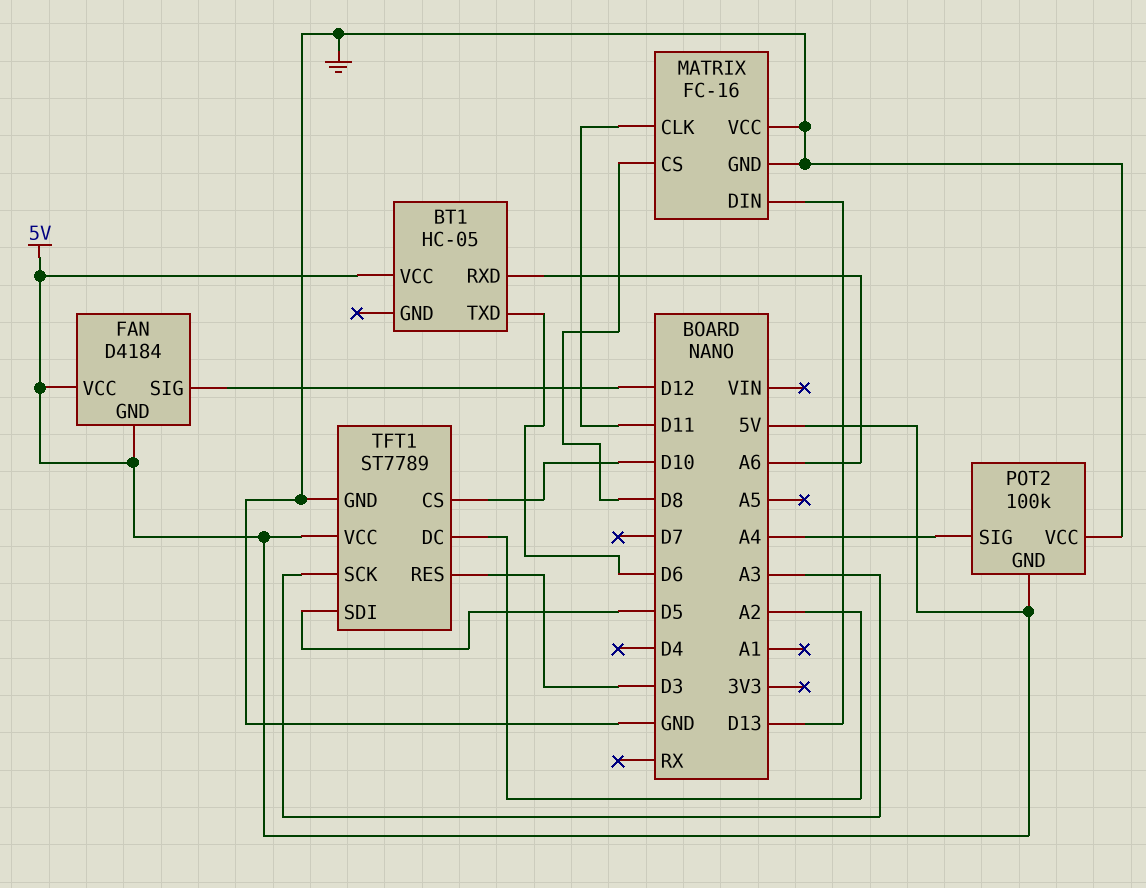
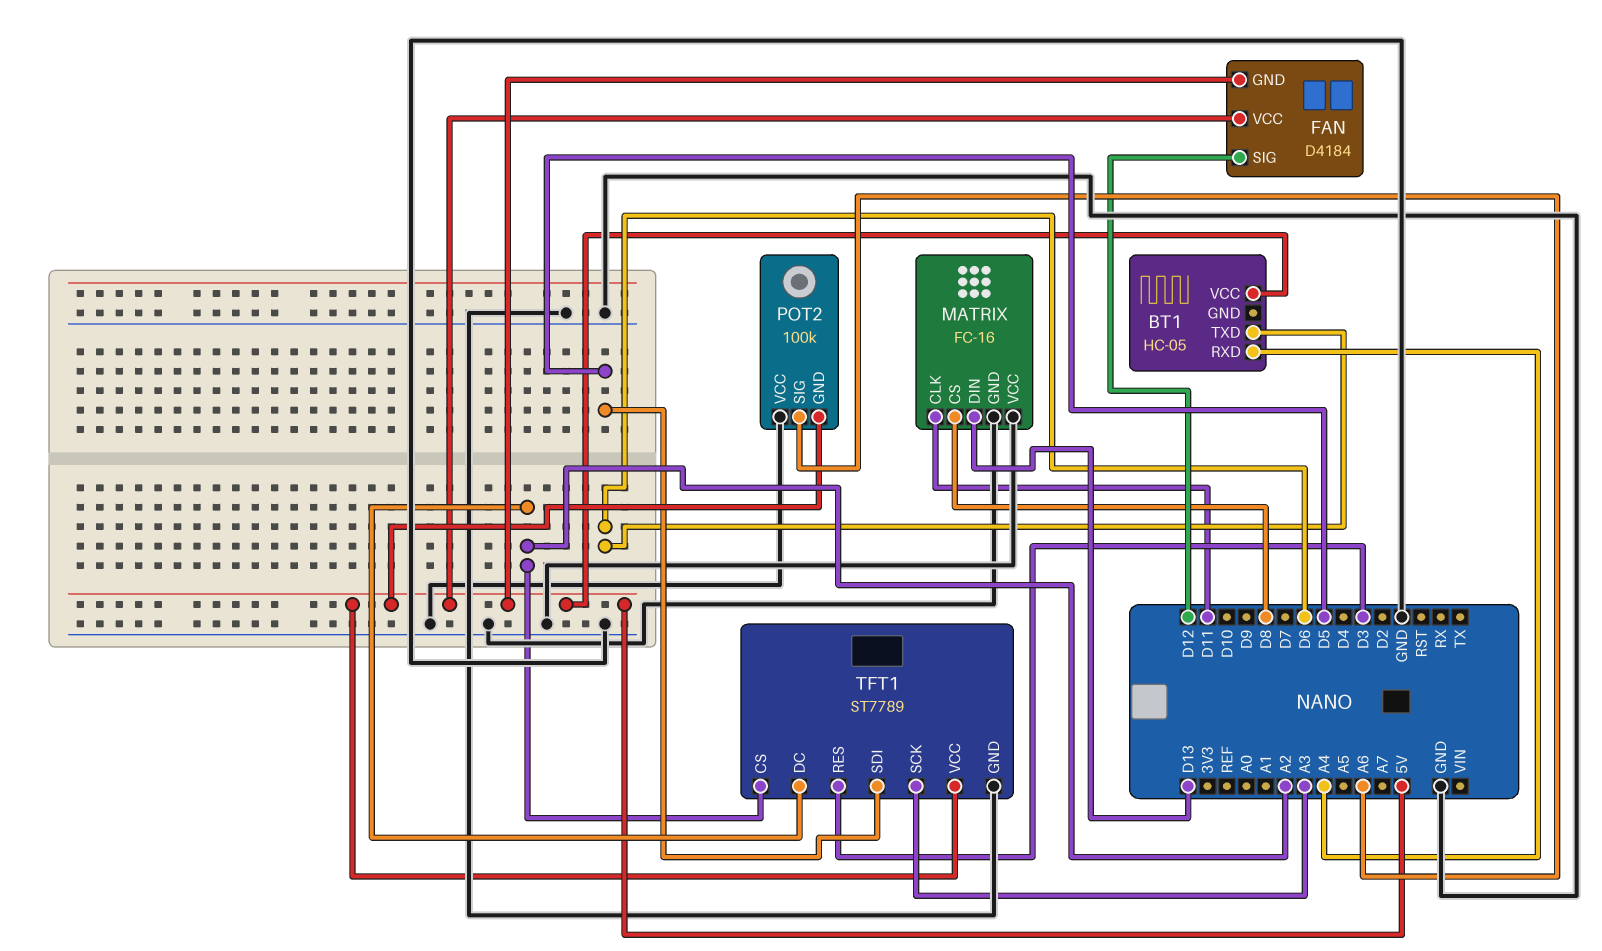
BT1 pin RXD: A6 -> A4
POT2 pin SIG: A4 -> A6
TFT1 pin CS: D10 -> A2

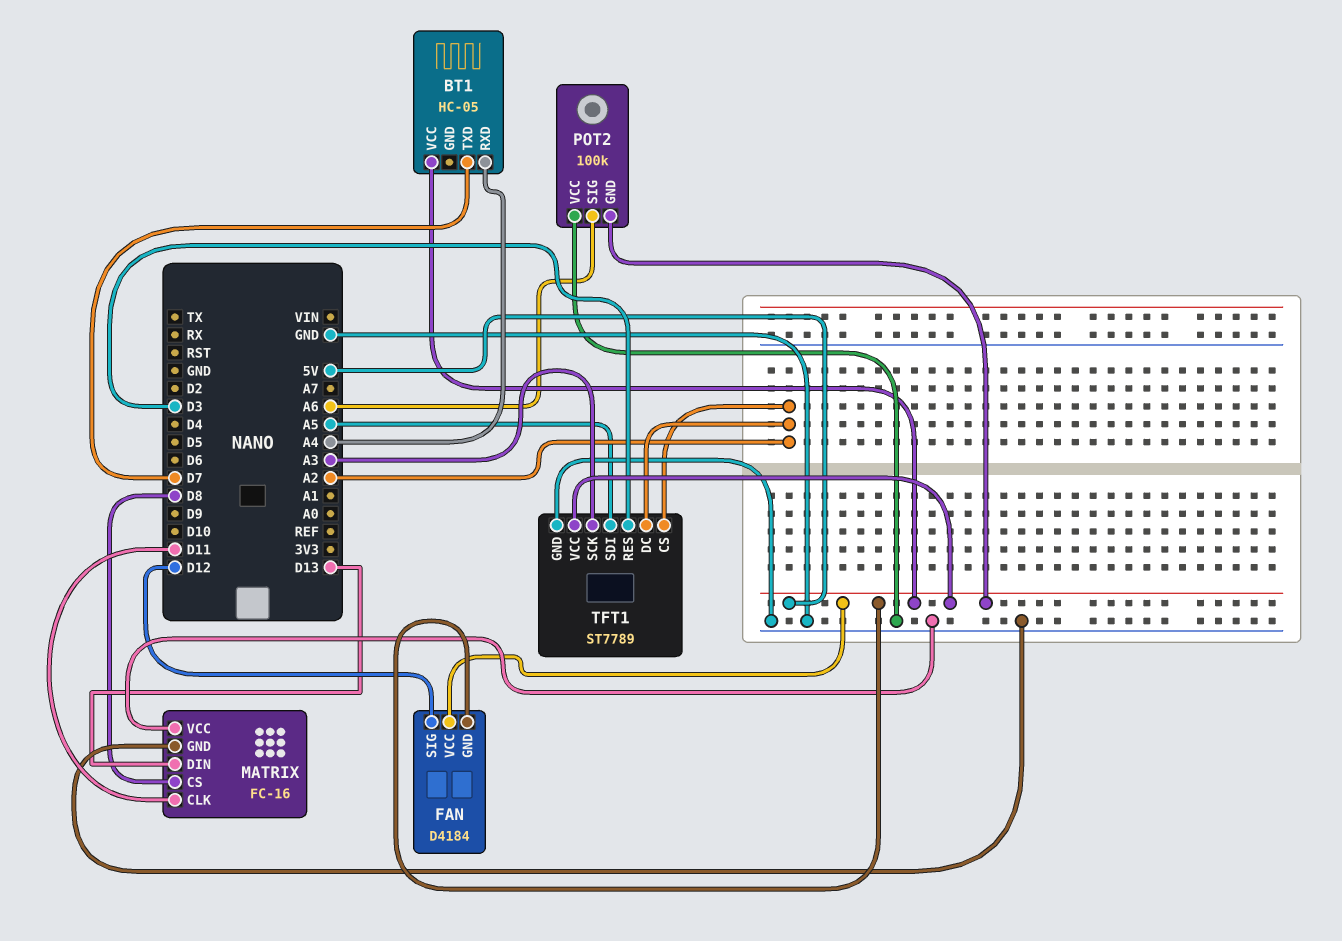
BT1 pin TXD: D6 -> D7
TFT1 pin SDI: D5 -> A5

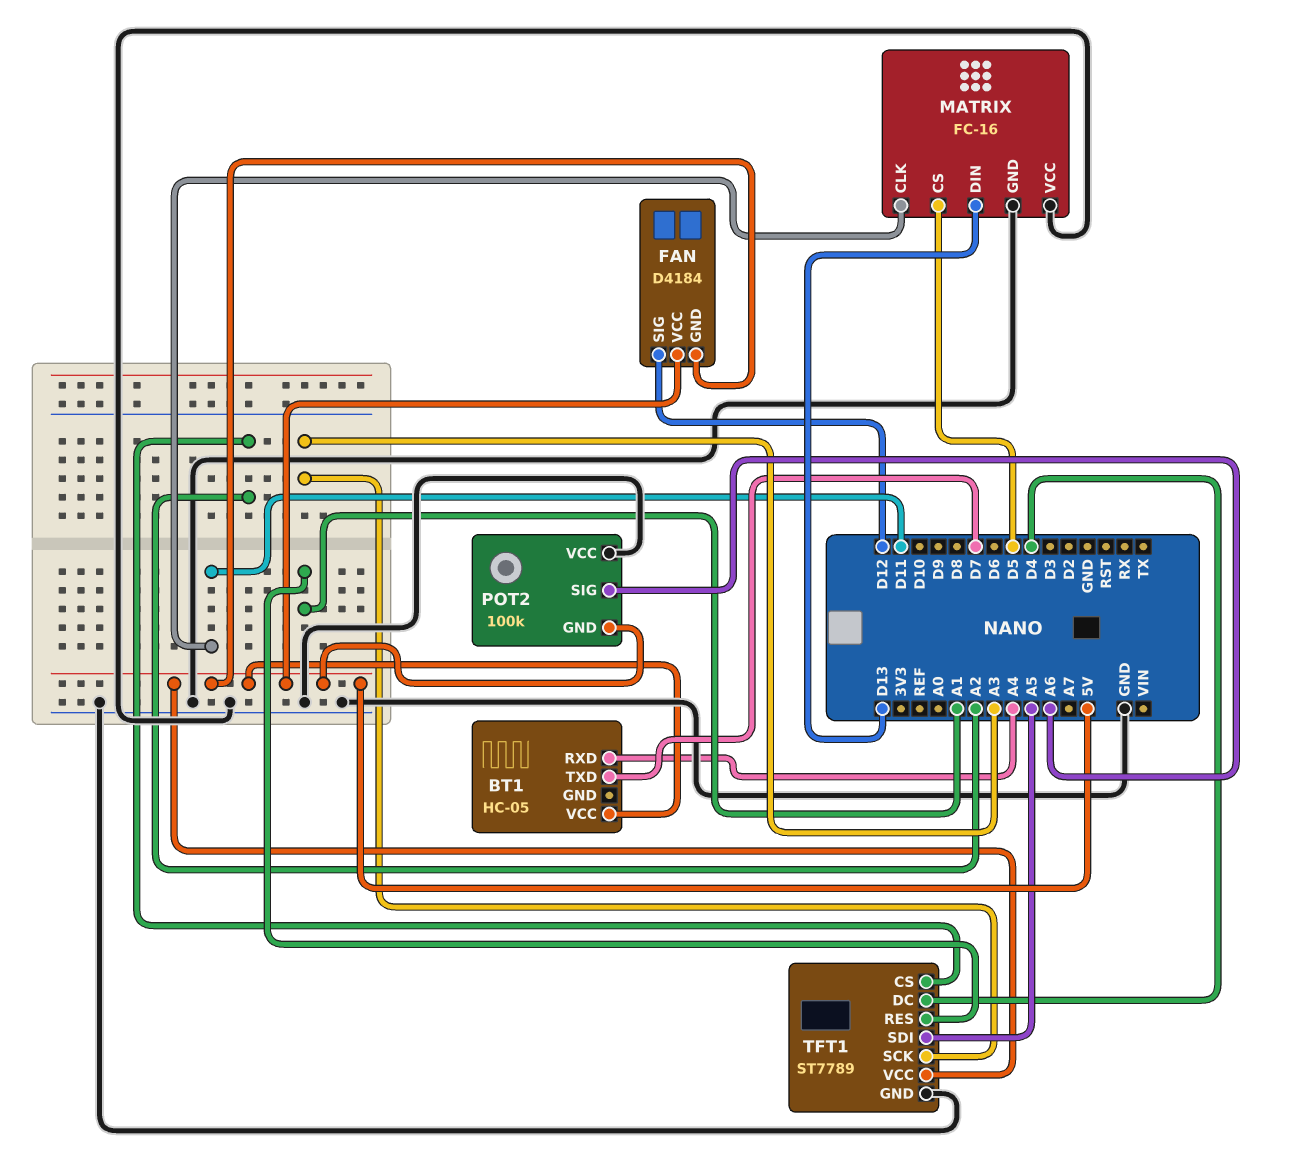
MATRIX pin CS: D8 -> D5
TFT1 pin DC: A2 -> D4
TFT1 pin RES: D3 -> A1

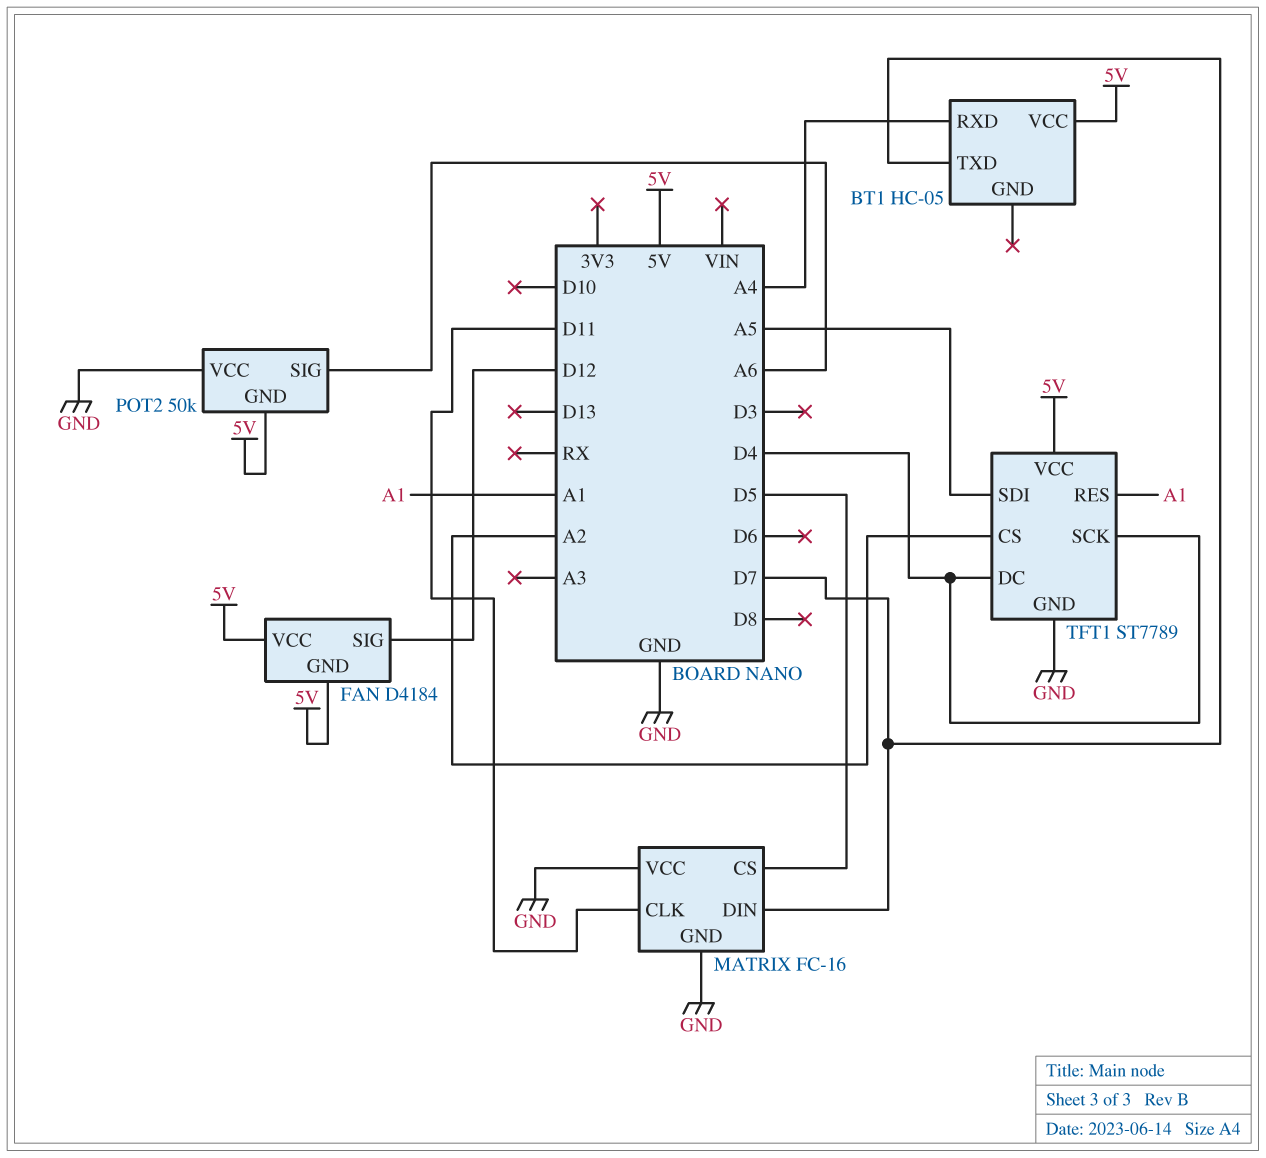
MATRIX pin DIN: D13 -> D7
POT2: 100k -> 50k
TFT1 pin SCK: A3 -> D4

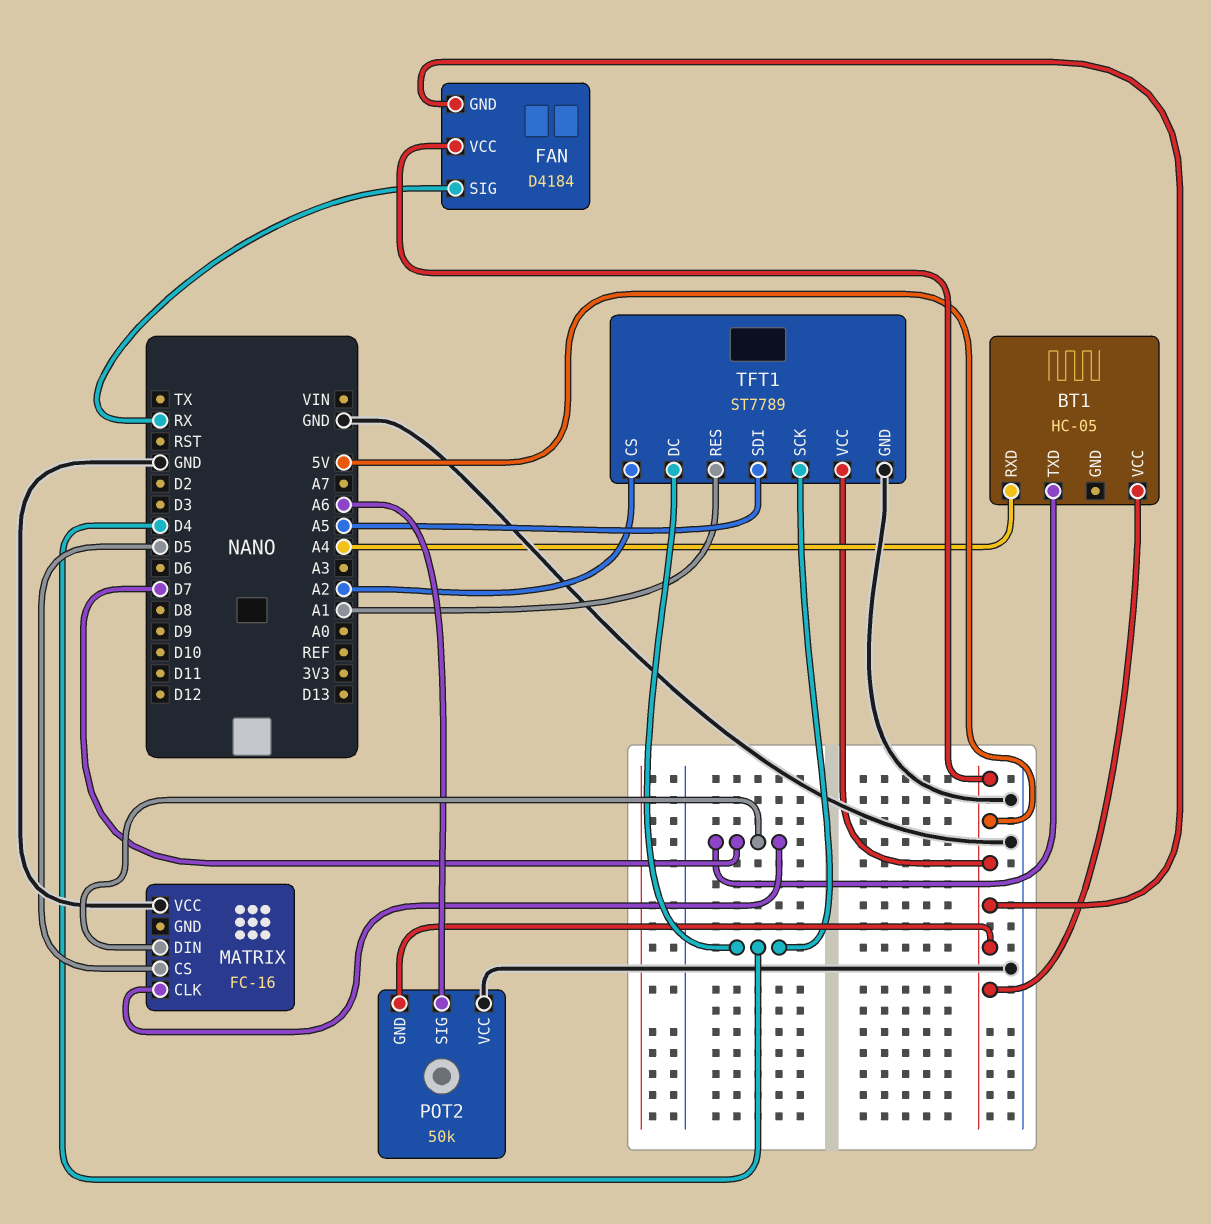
FAN pin SIG: D12 -> RX
MATRIX pin CLK: D11 -> D7
MATRIX pin GND: GND -> none

